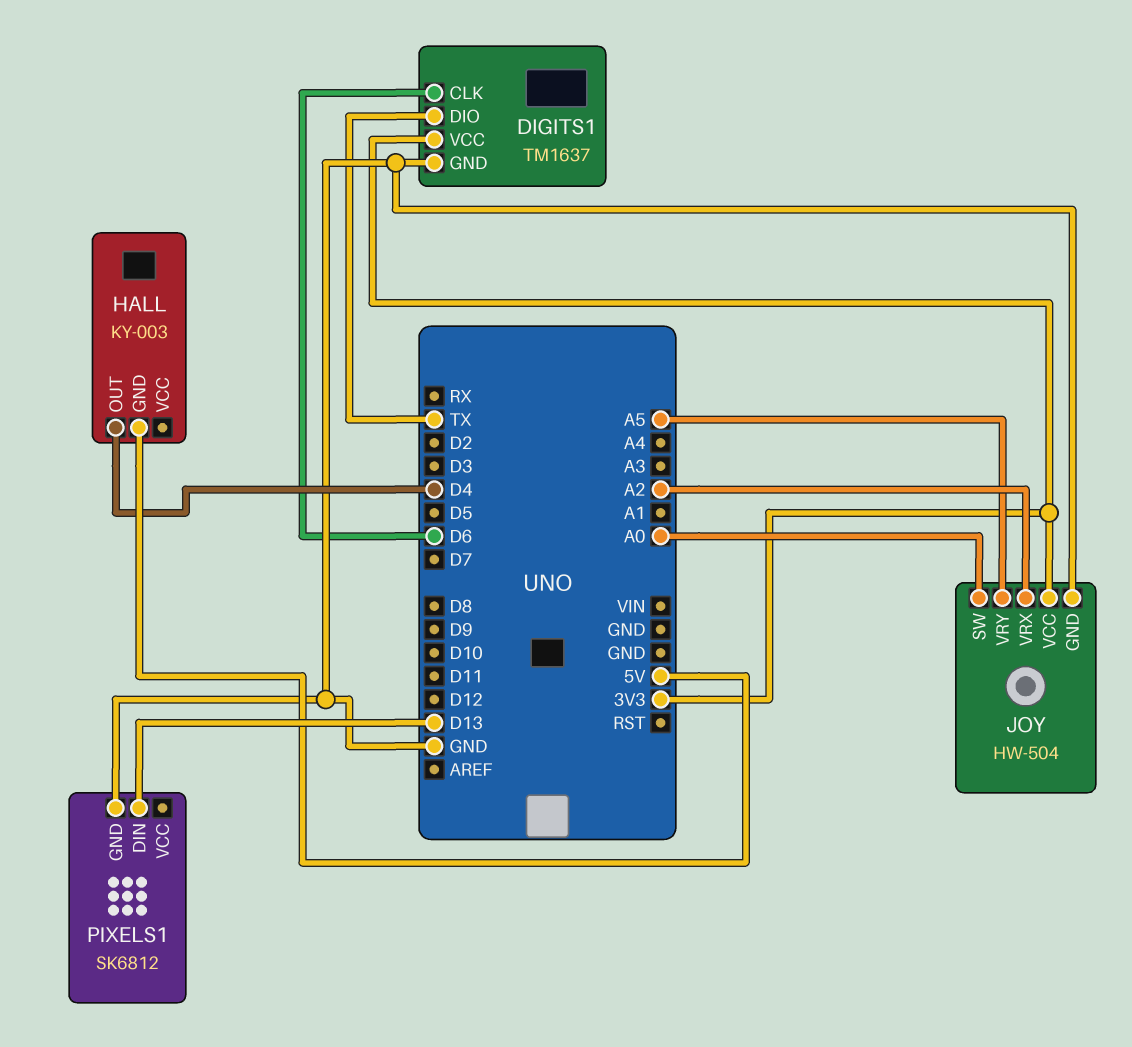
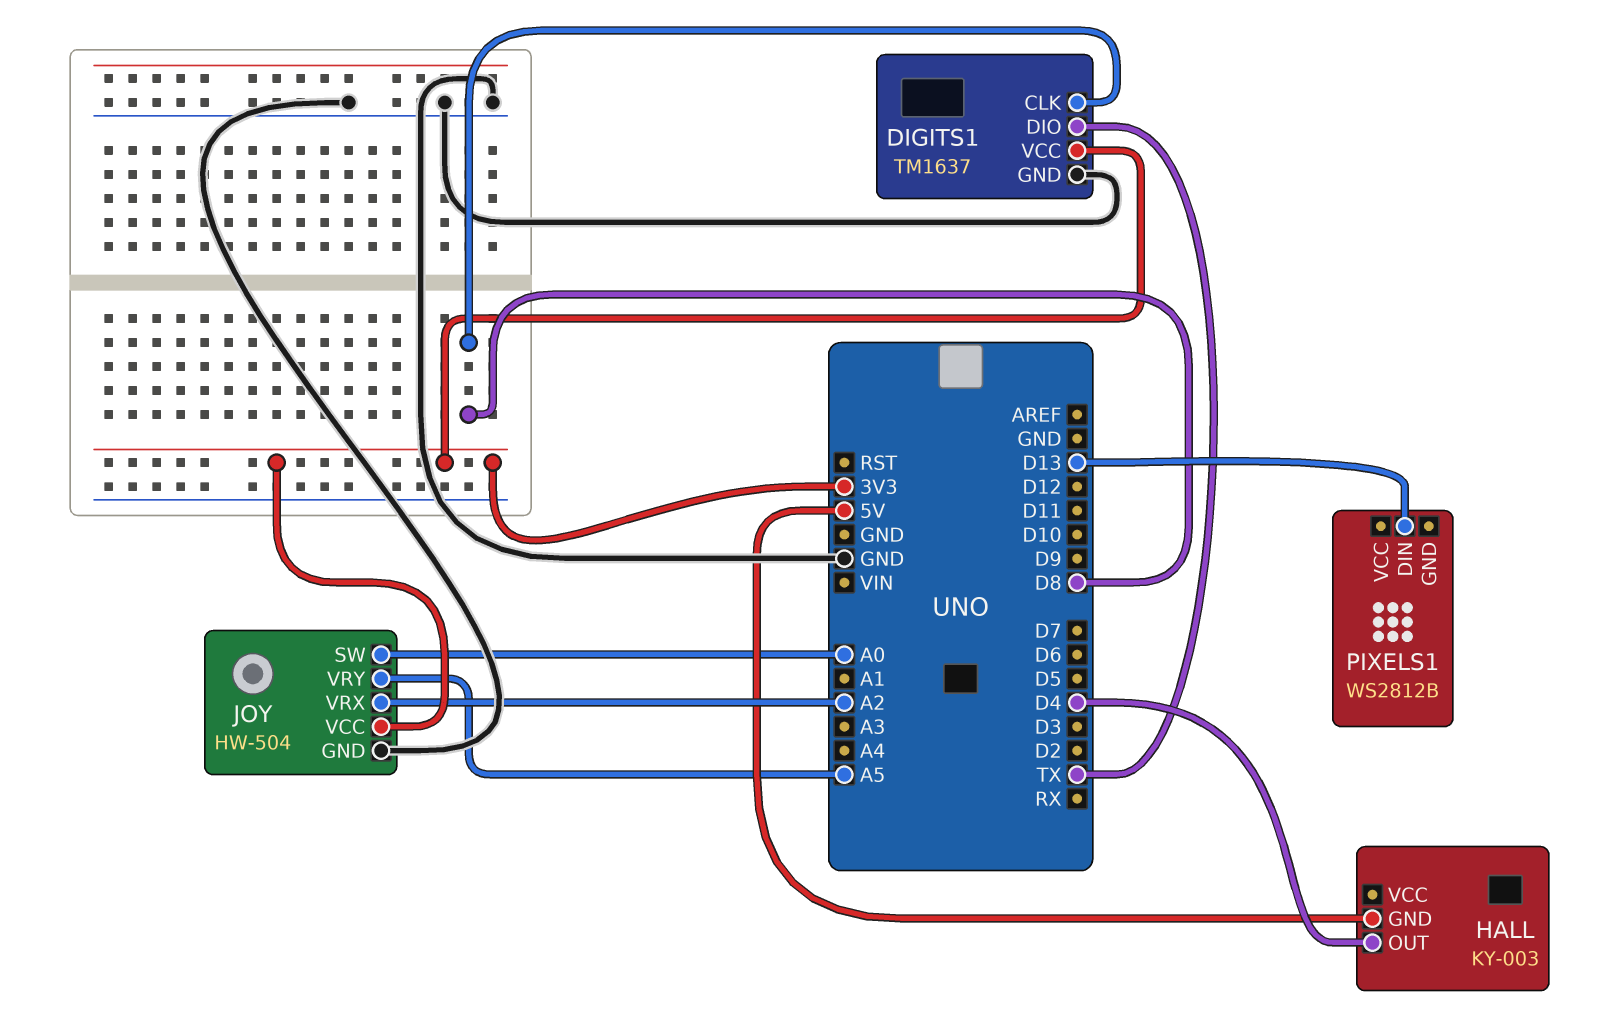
DIGITS1 pin CLK: D6 -> D8
PIXELS1: SK6812 -> WS2812B
PIXELS1 pin GND: GND -> none

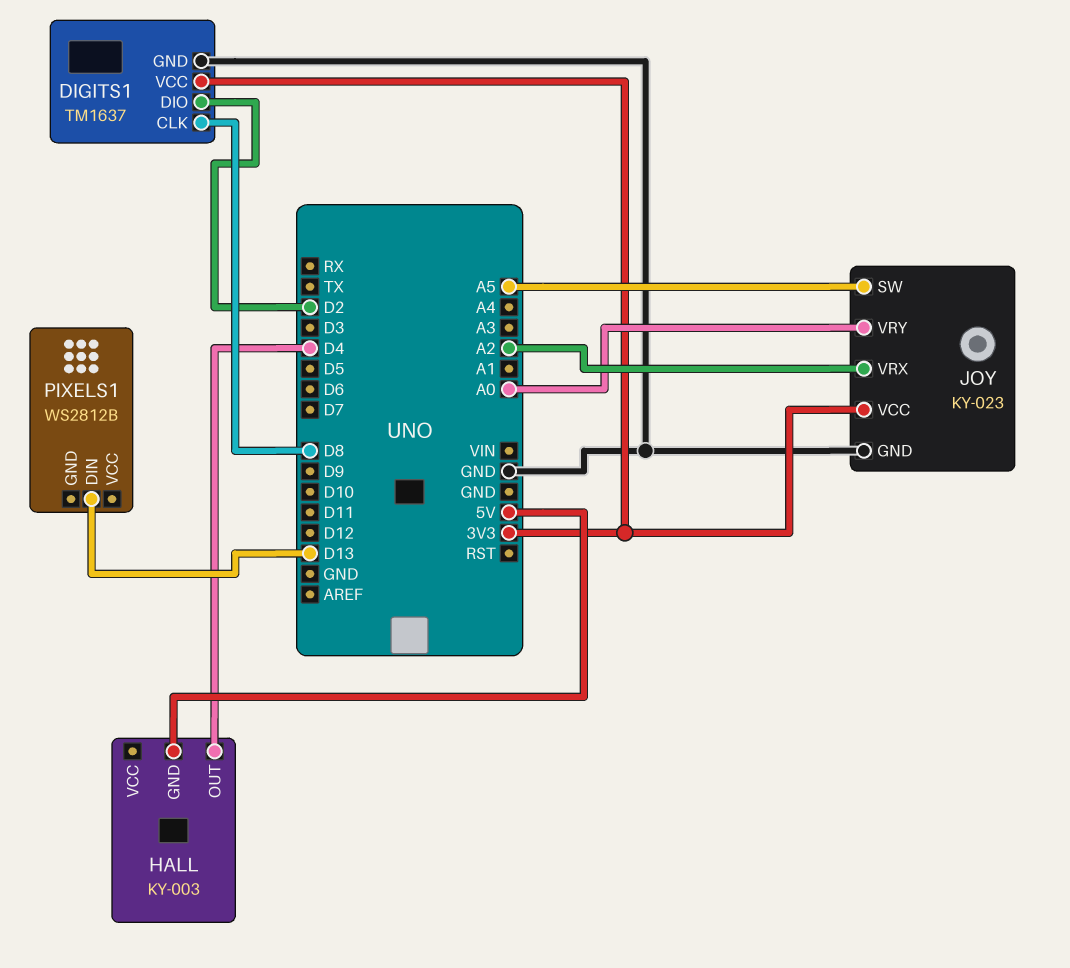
DIGITS1 pin DIO: TX -> D2
JOY: HW-504 -> KY-023
JOY pin SW: A0 -> A5
JOY pin VRY: A5 -> A0

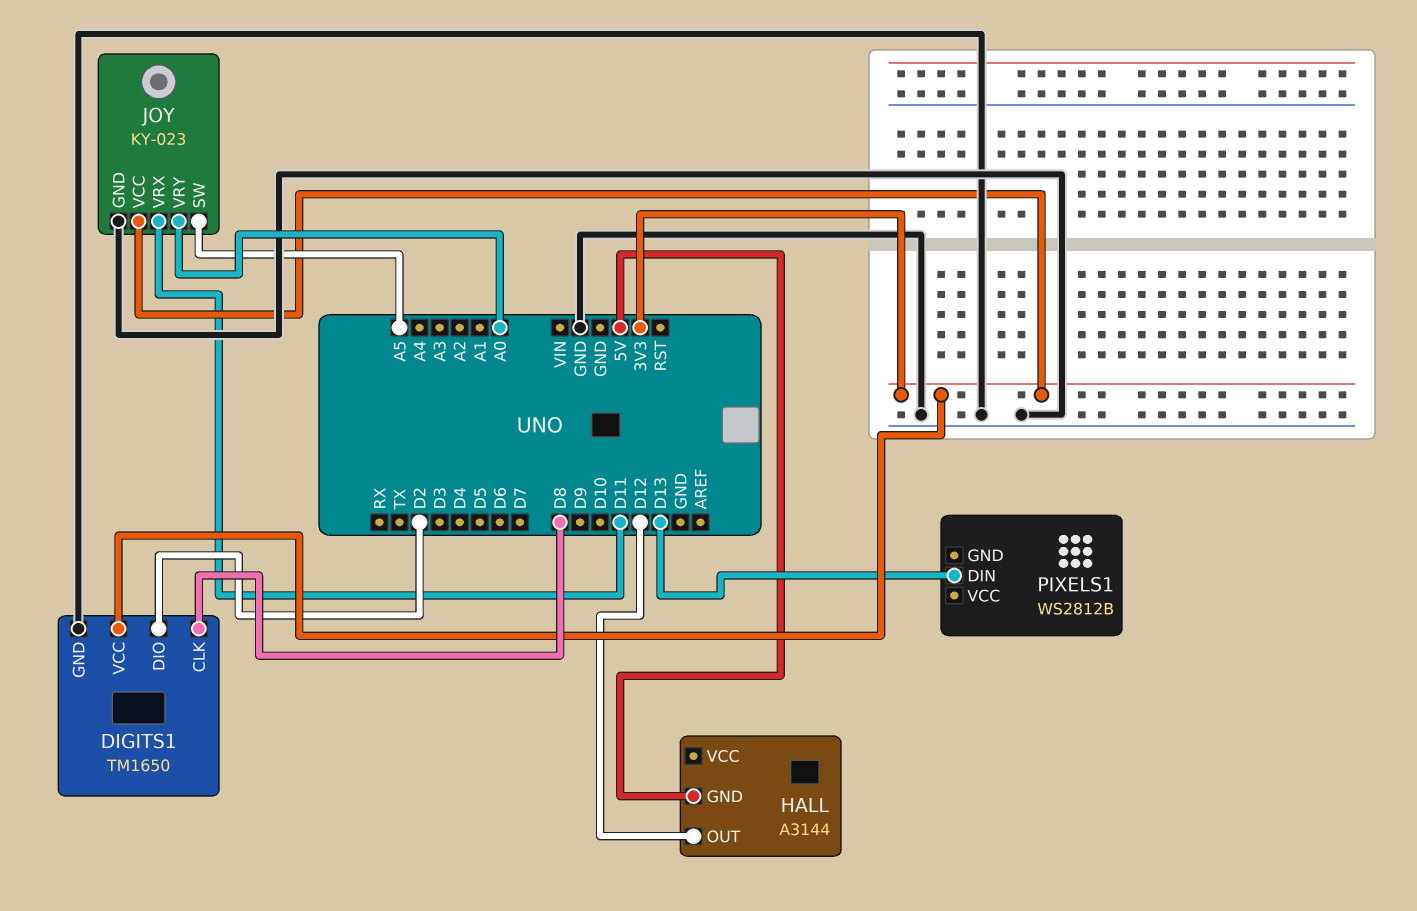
DIGITS1: TM1637 -> TM1650
HALL: KY-003 -> A3144
HALL pin OUT: D4 -> D12
JOY pin VRX: A2 -> D11

